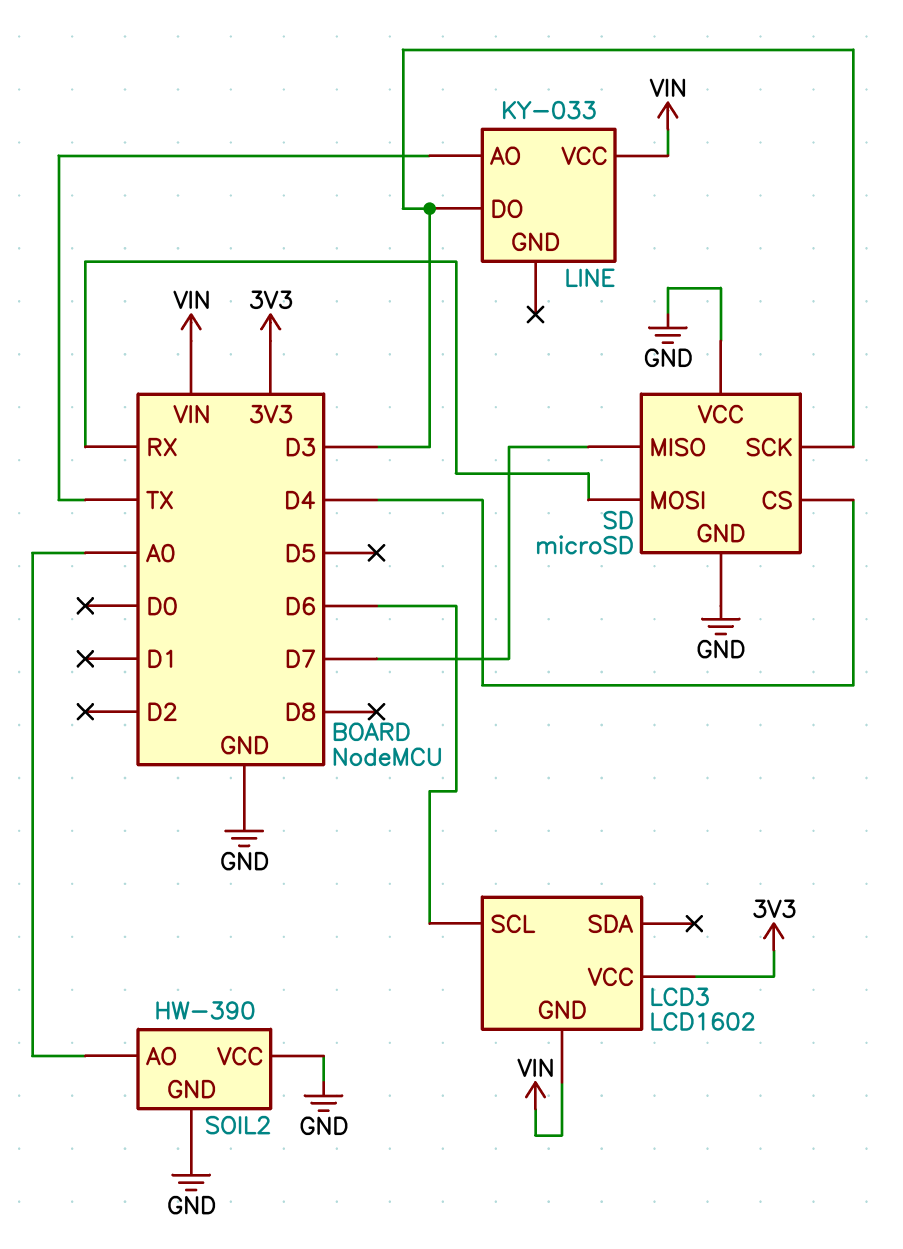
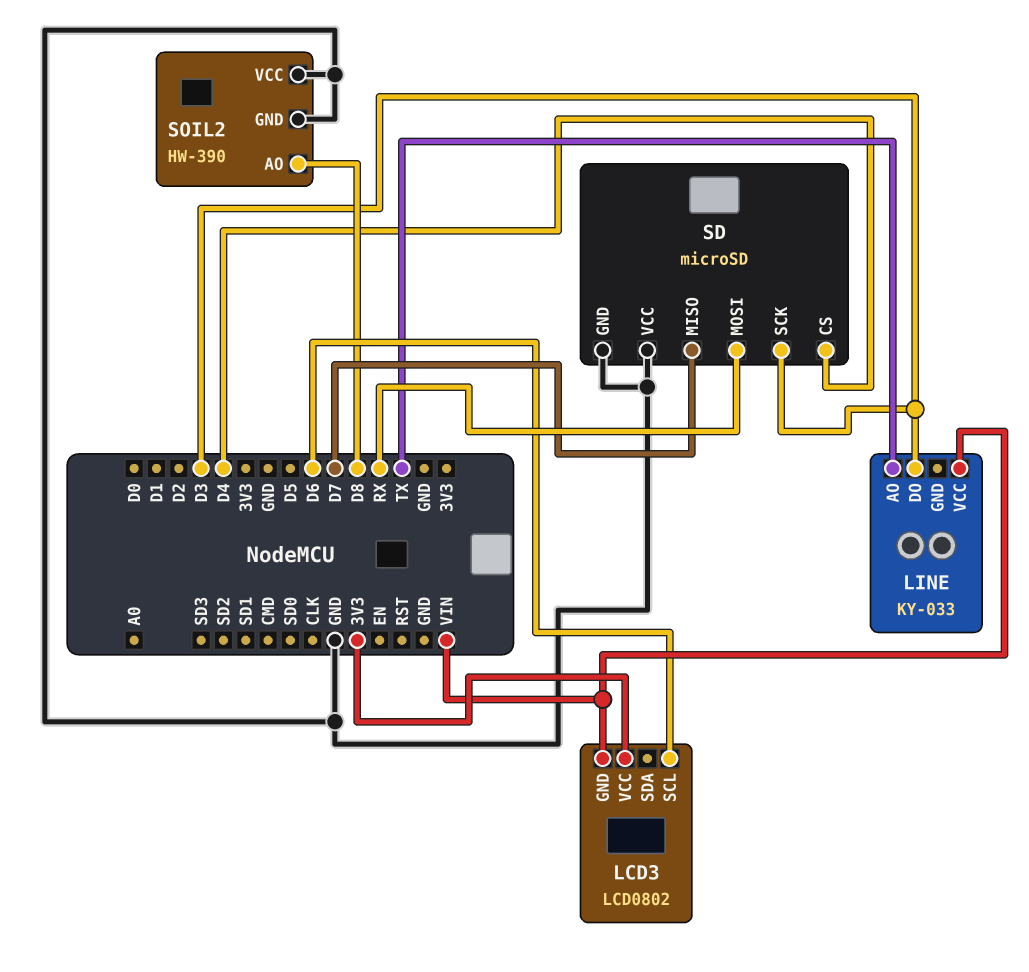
LCD3: LCD1602 -> LCD0802
SOIL2 pin AO: A0 -> D8

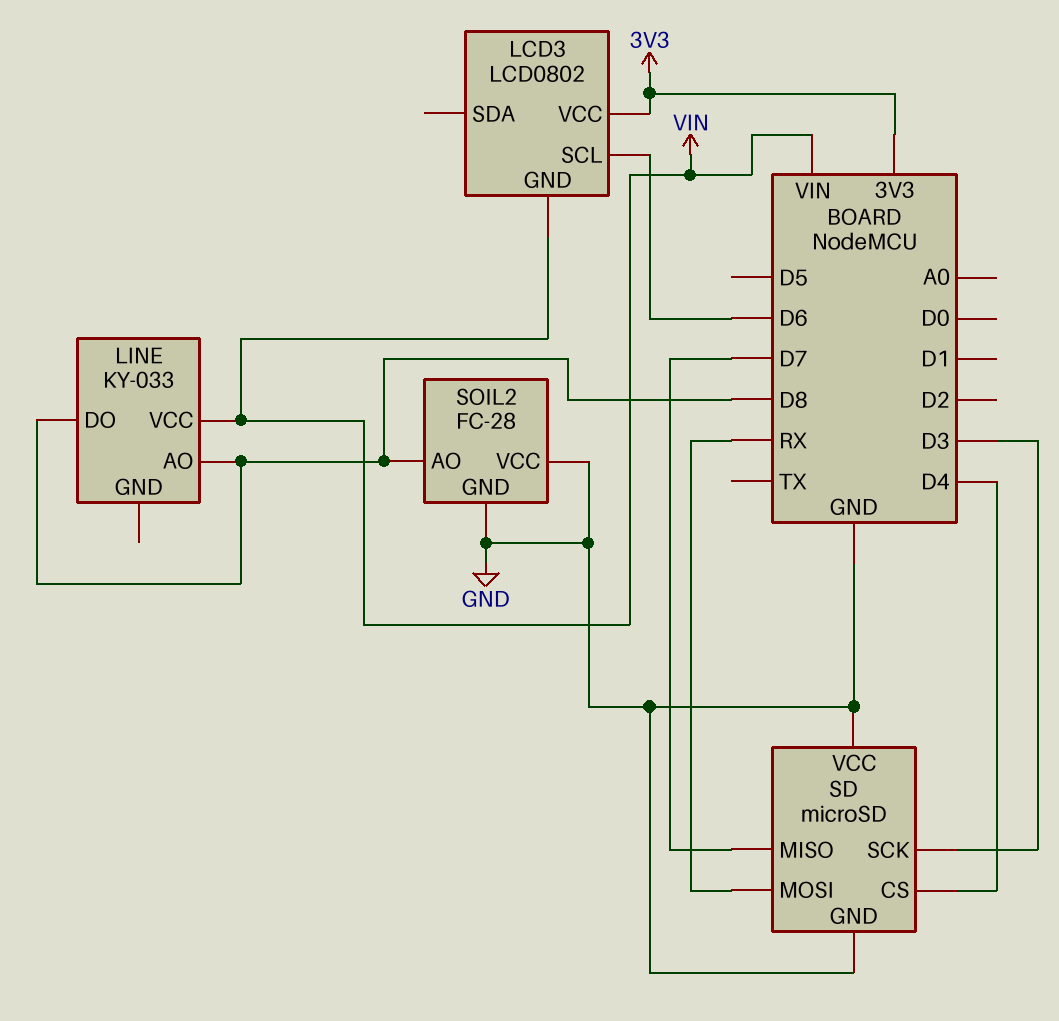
LINE pin AO: TX -> D8
LINE pin DO: D3 -> D8
SOIL2: HW-390 -> FC-28

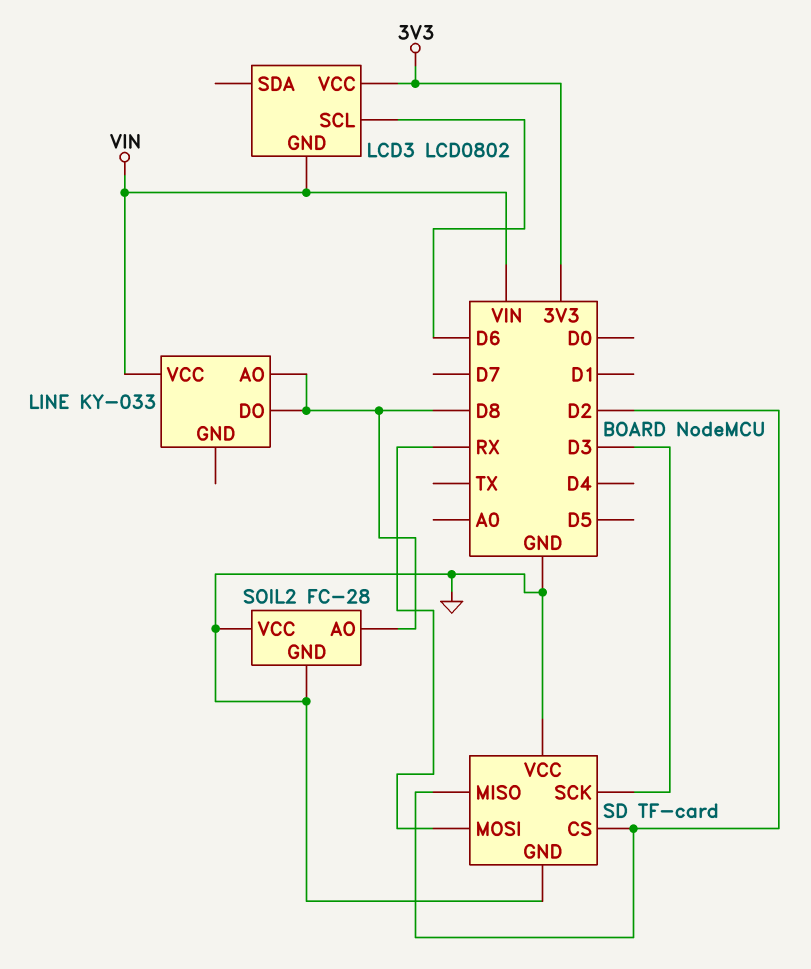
SD: microSD -> TF-card
SD pin CS: D4 -> D2
SD pin MISO: D7 -> D2

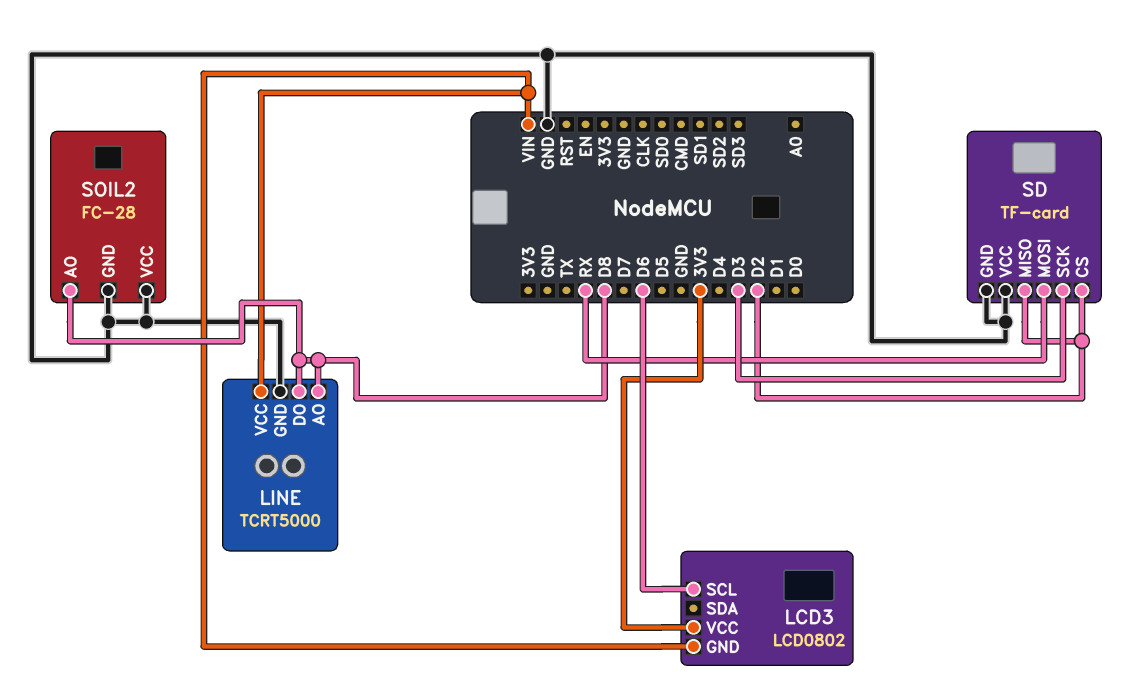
LINE: KY-033 -> TCRT5000
LINE pin GND: none -> GND

